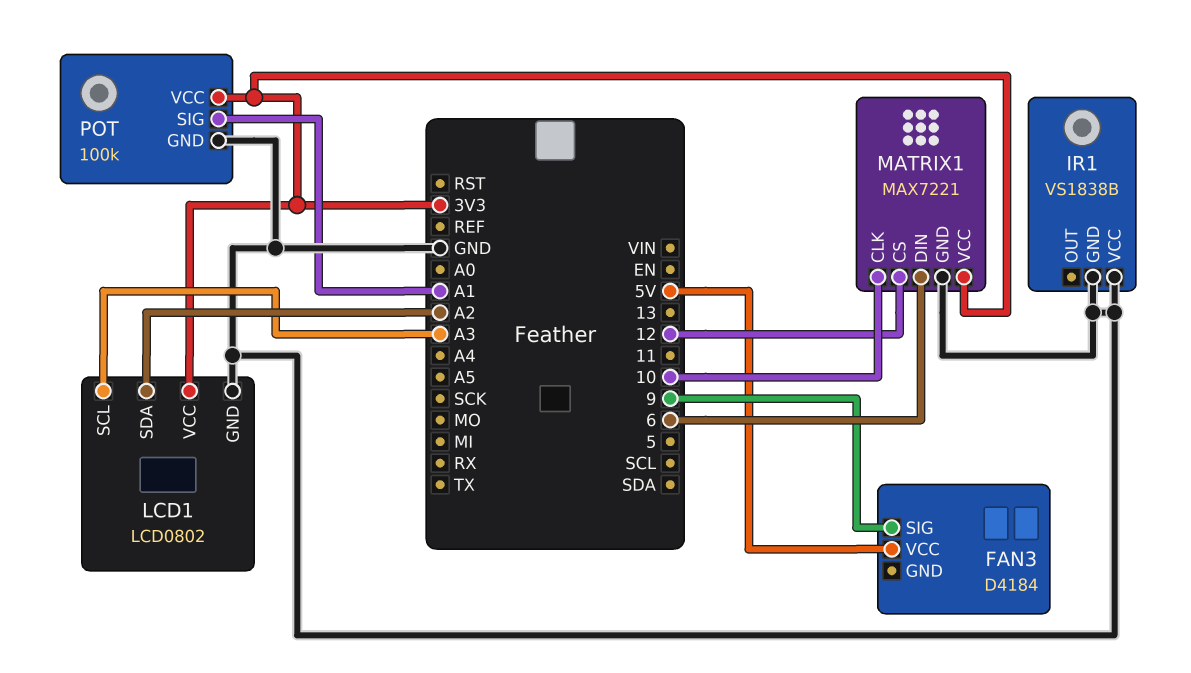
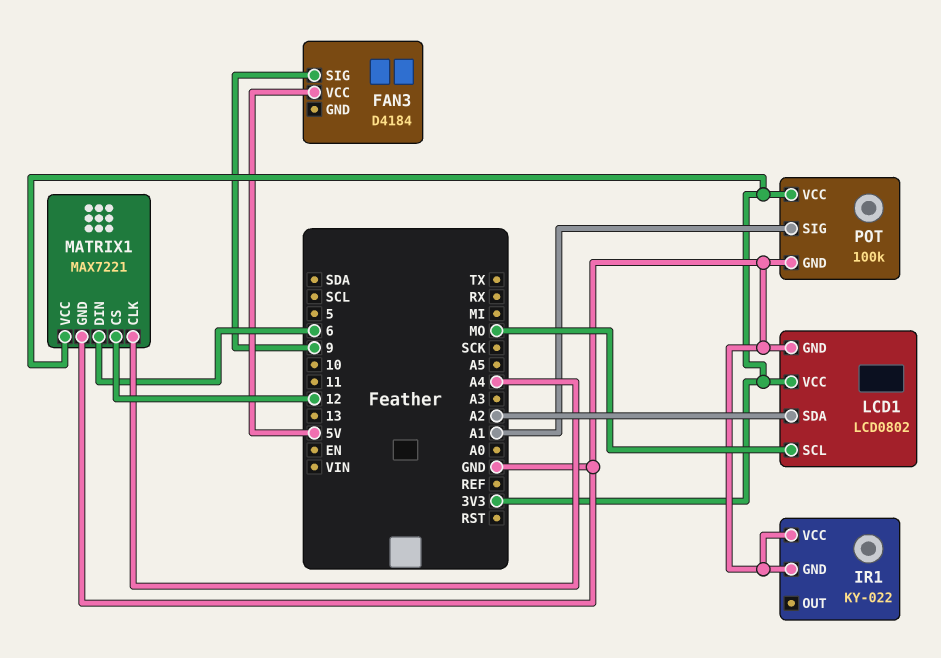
IR1: VS1838B -> KY-022
LCD1 pin SCL: A3 -> MO
MATRIX1 pin CLK: 10 -> A4

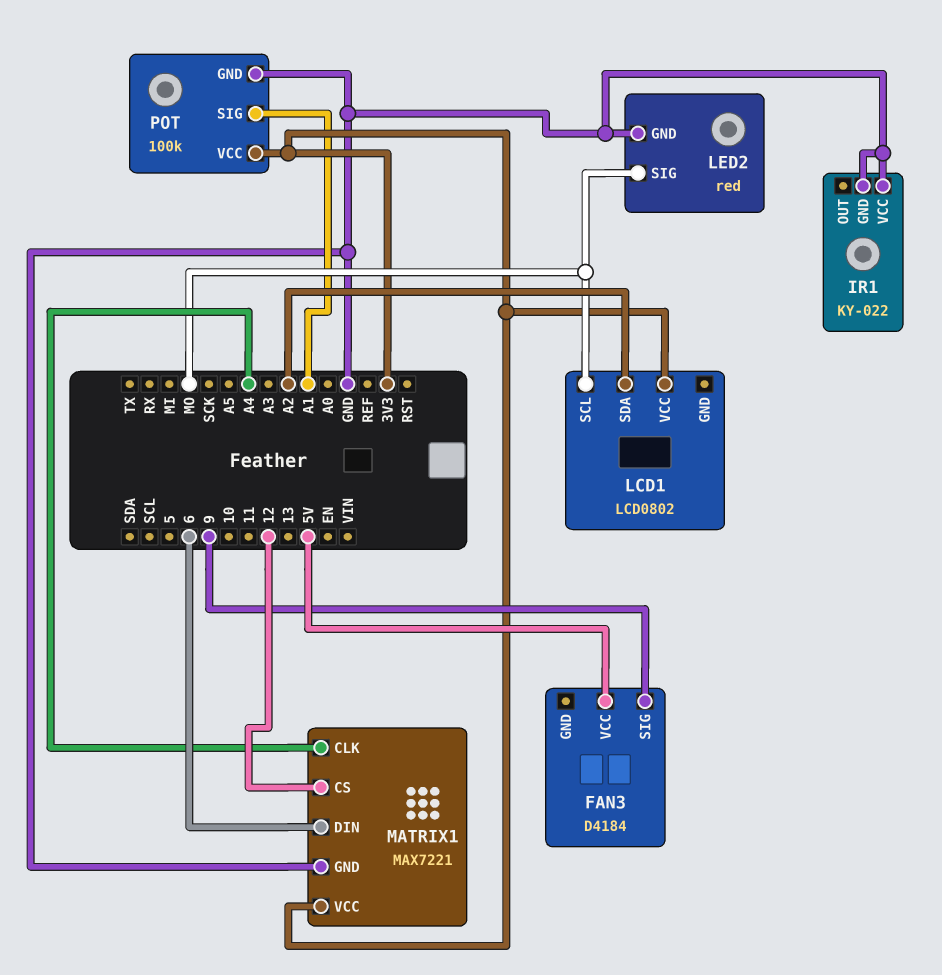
LCD1 pin GND: GND -> none
LED2: none -> red
LED2 pin GND: none -> GND
LED2 pin SIG: none -> MO

